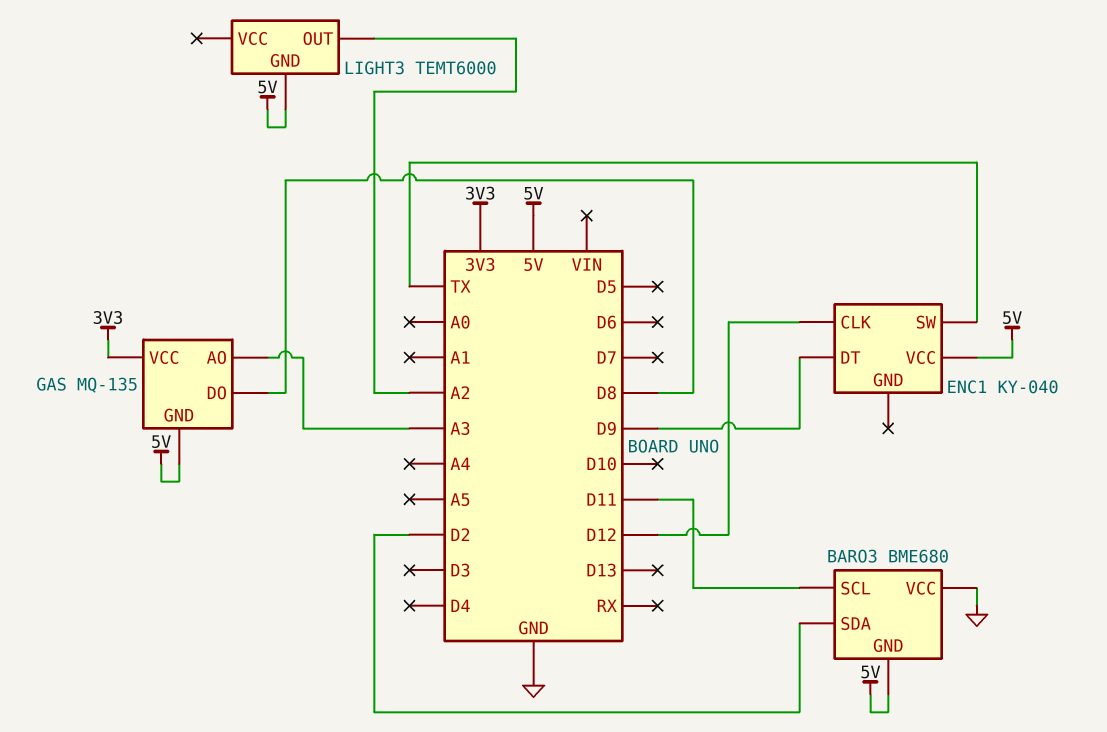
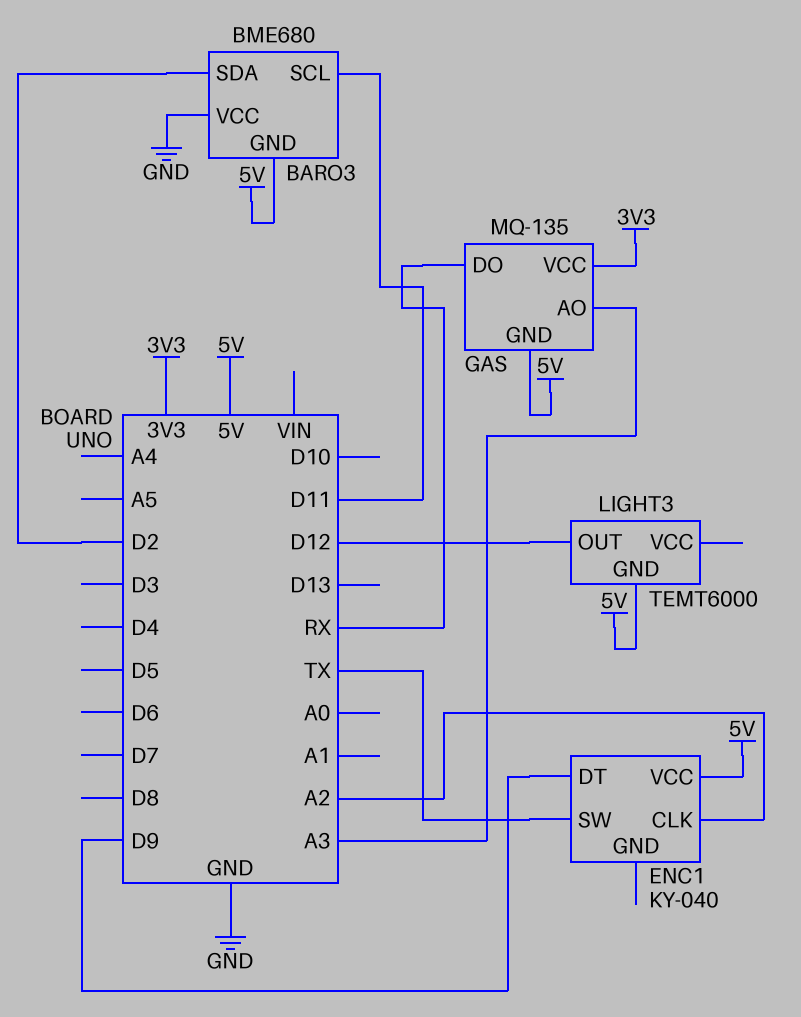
ENC1 pin CLK: D12 -> A2
GAS pin DO: D8 -> RX
LIGHT3 pin OUT: A2 -> D12

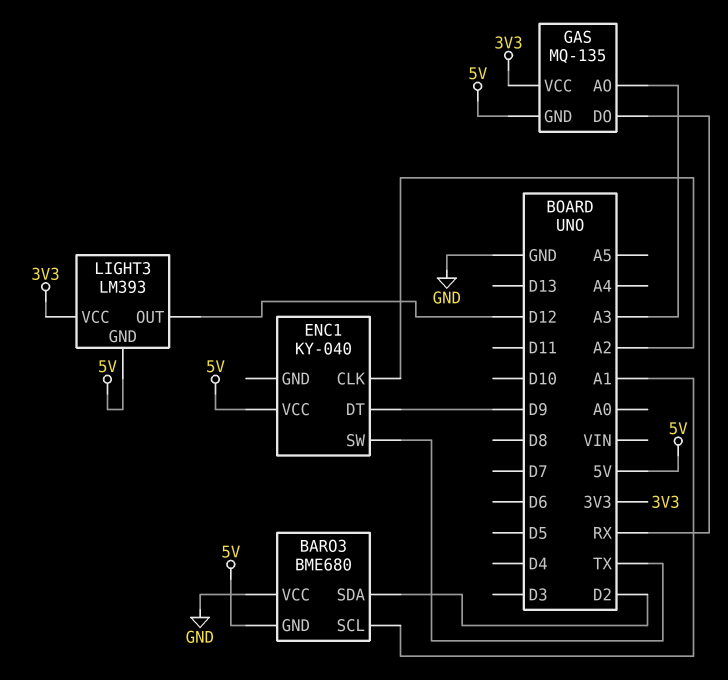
BARO3 pin SCL: D11 -> A1
LIGHT3: TEMT6000 -> LM393
LIGHT3 pin VCC: none -> 3V3

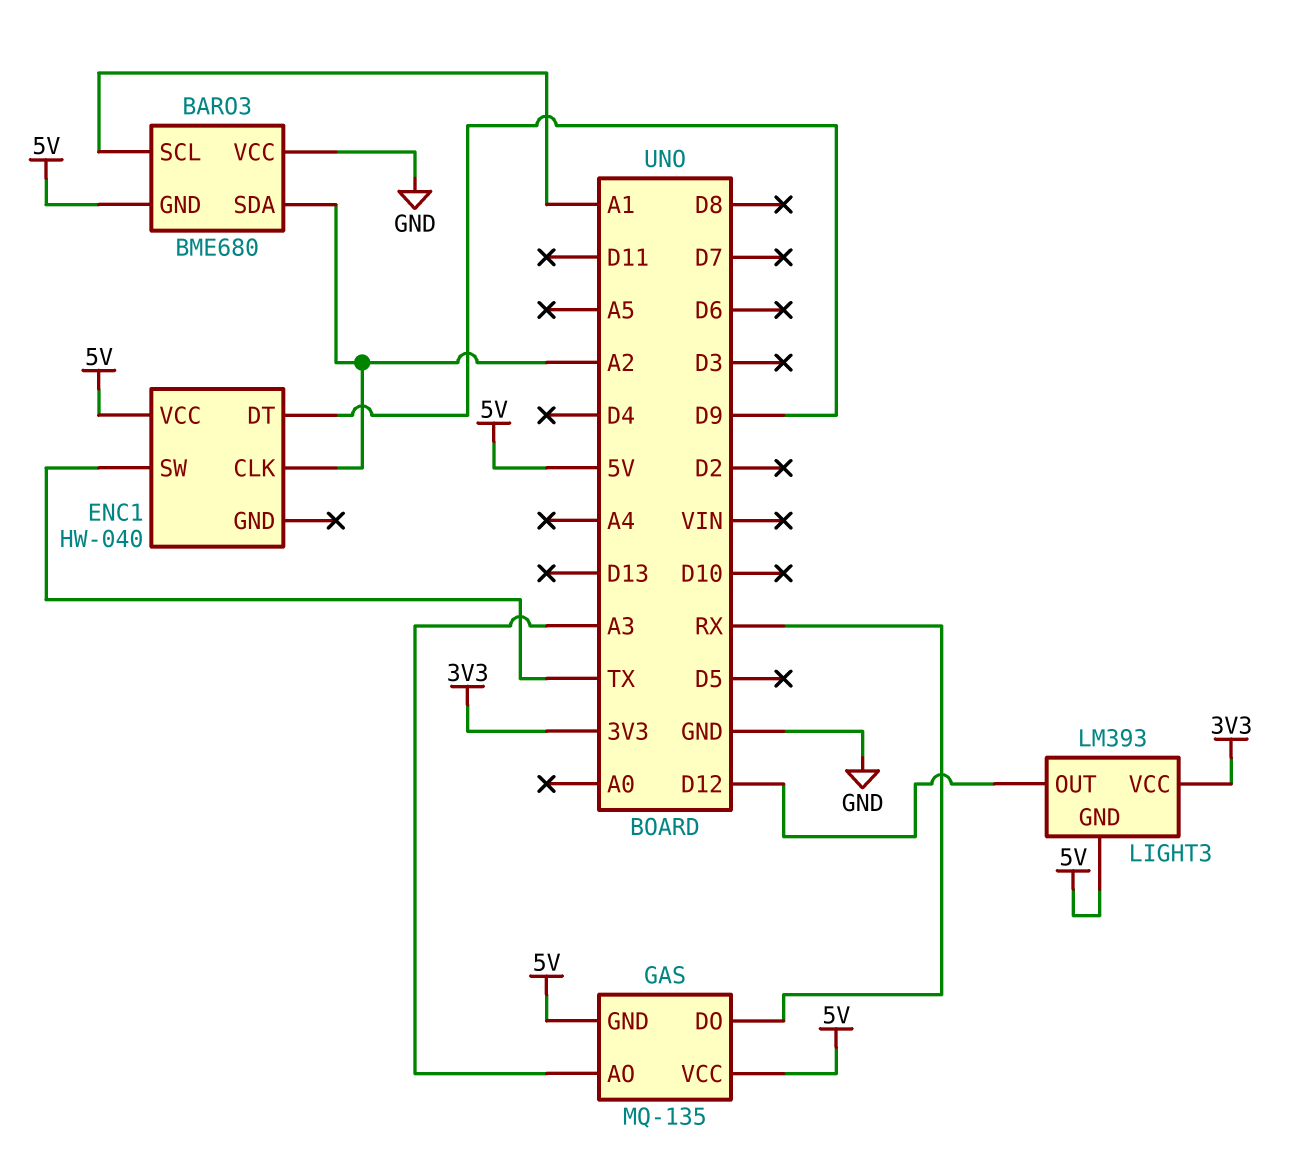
BARO3 pin SDA: D2 -> A2
ENC1: KY-040 -> HW-040
GAS pin VCC: 3V3 -> 5V

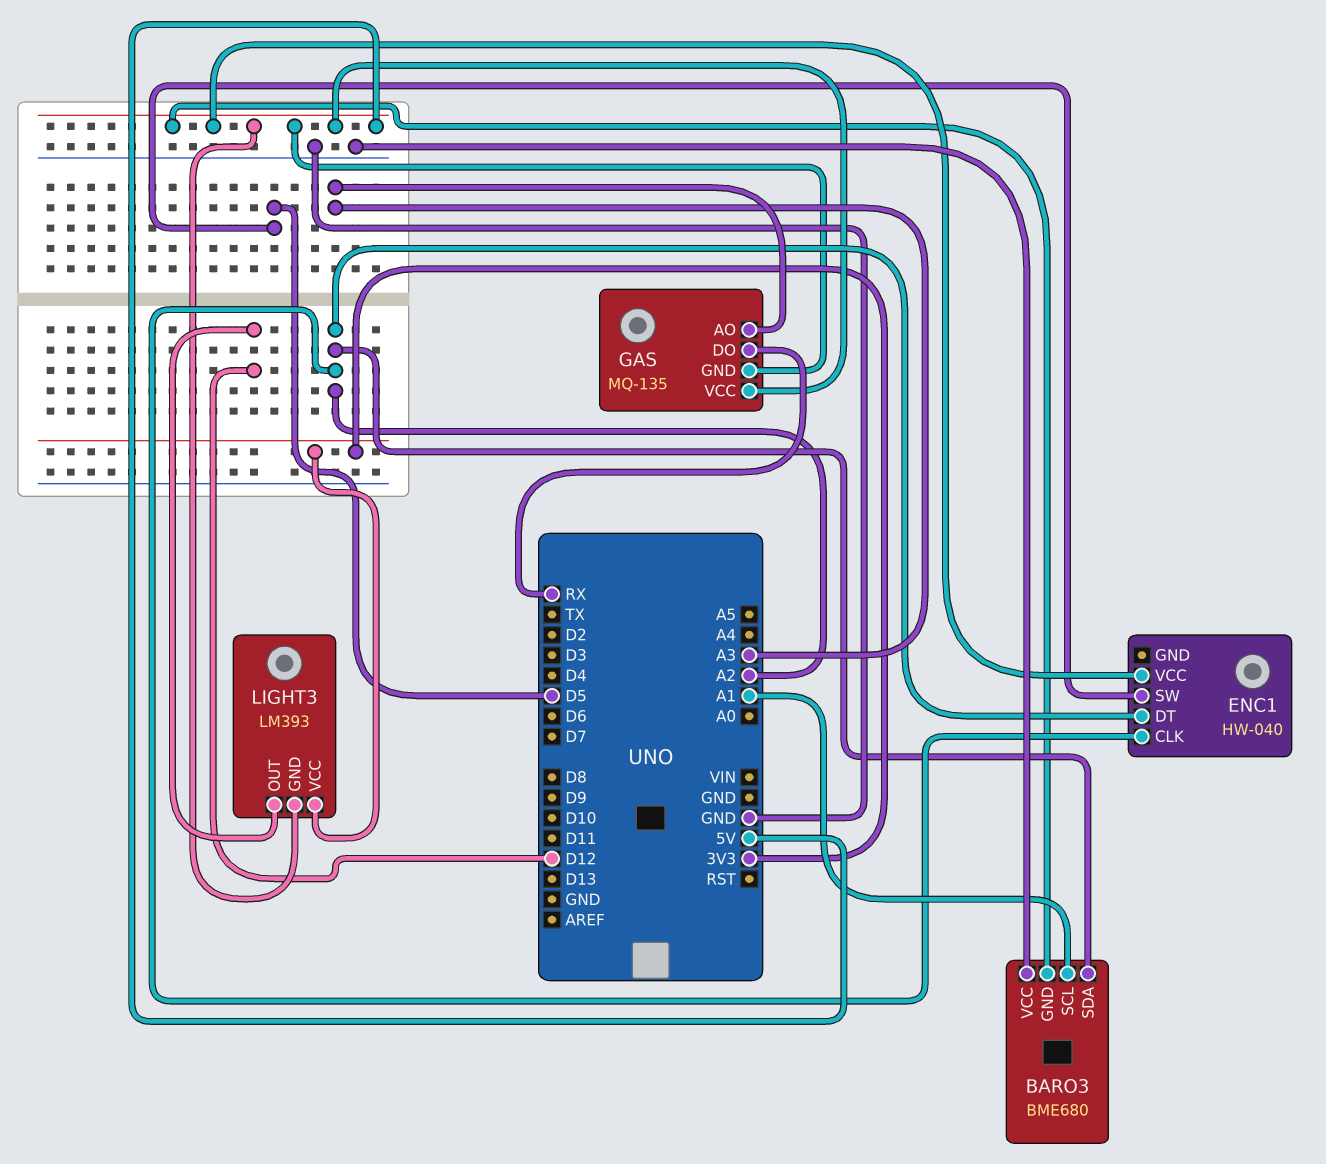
ENC1 pin DT: D9 -> A2
ENC1 pin SW: TX -> D5

